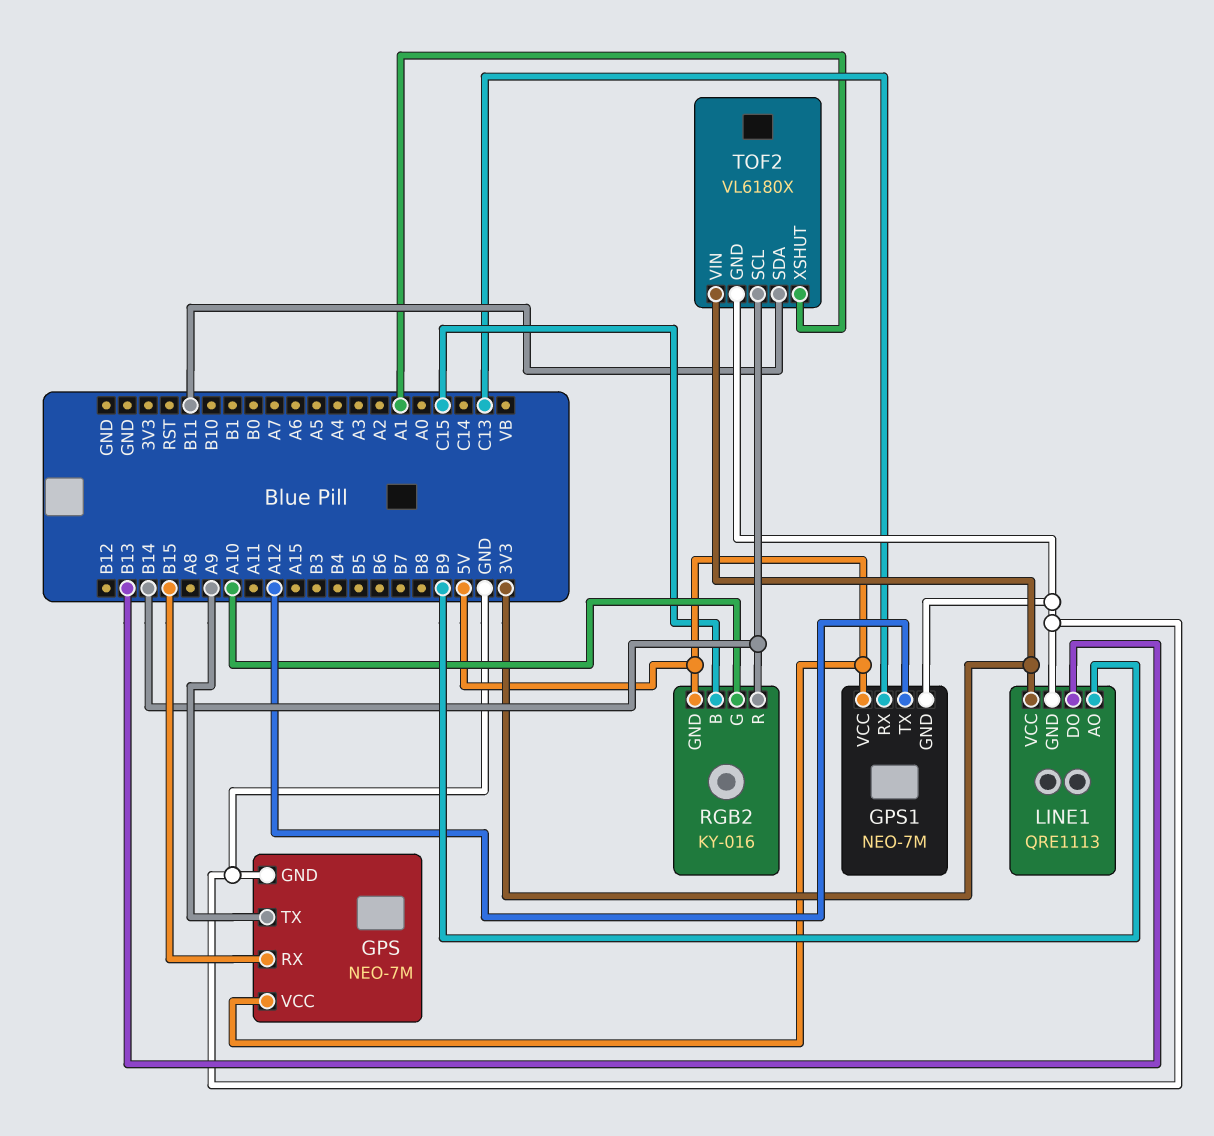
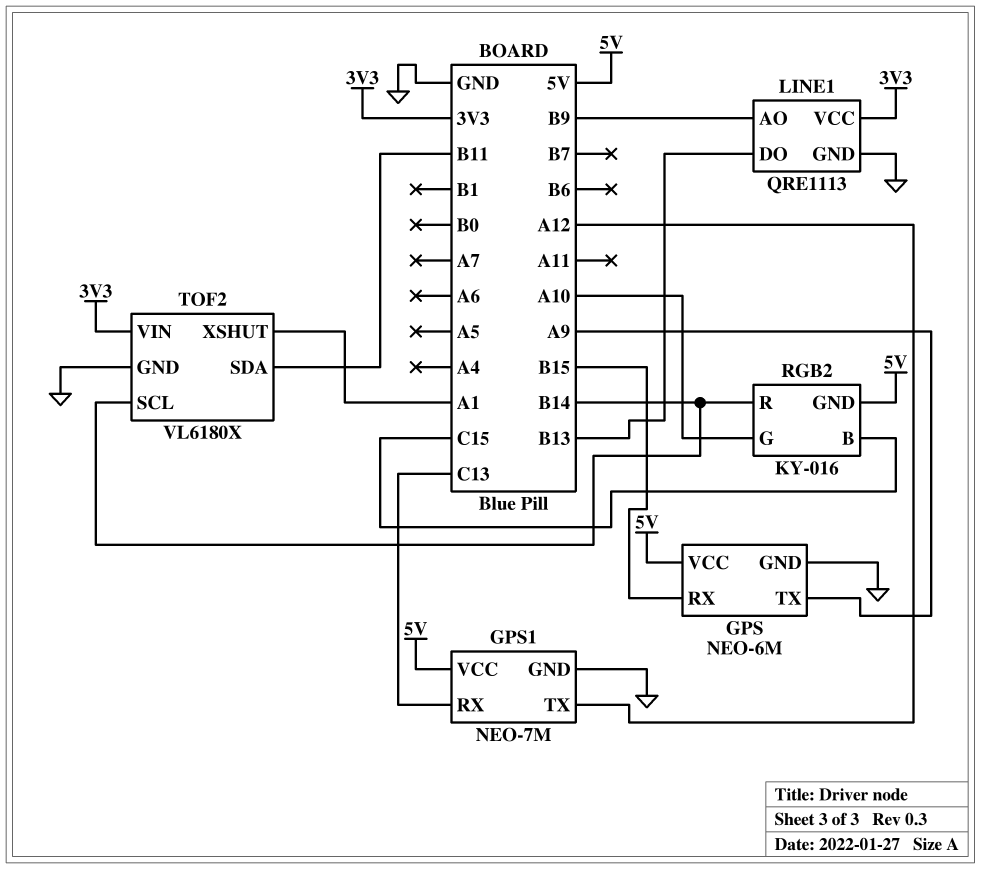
GPS: NEO-7M -> NEO-6M

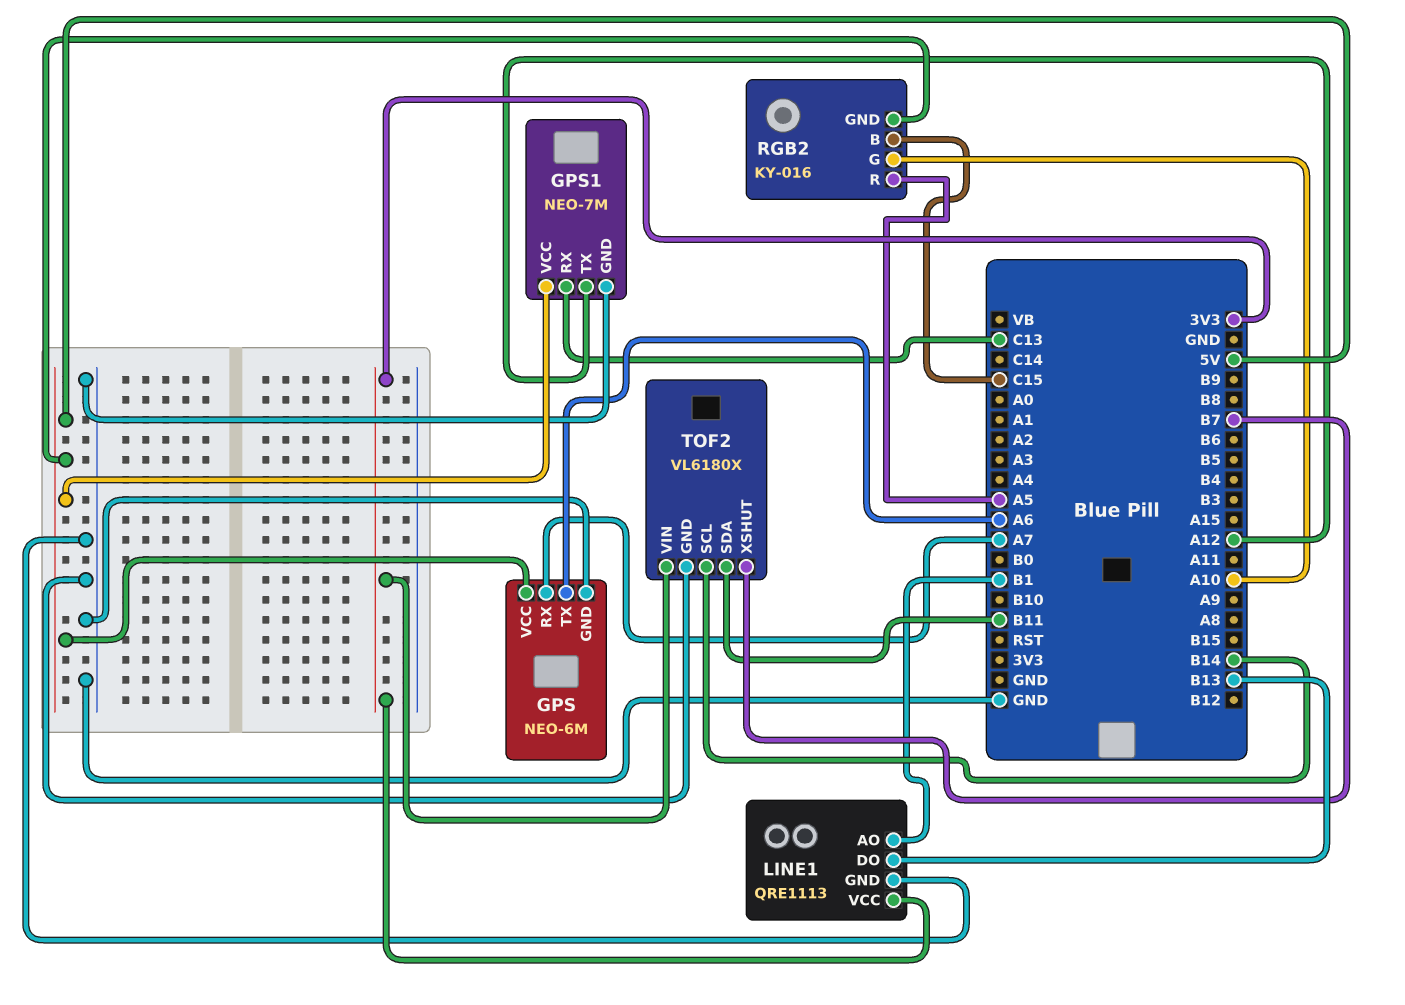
GPS pin RX: B15 -> A7
GPS pin TX: A9 -> A6
LINE1 pin AO: B9 -> B1
RGB2 pin R: B14 -> A5
TOF2 pin XSHUT: A1 -> B7

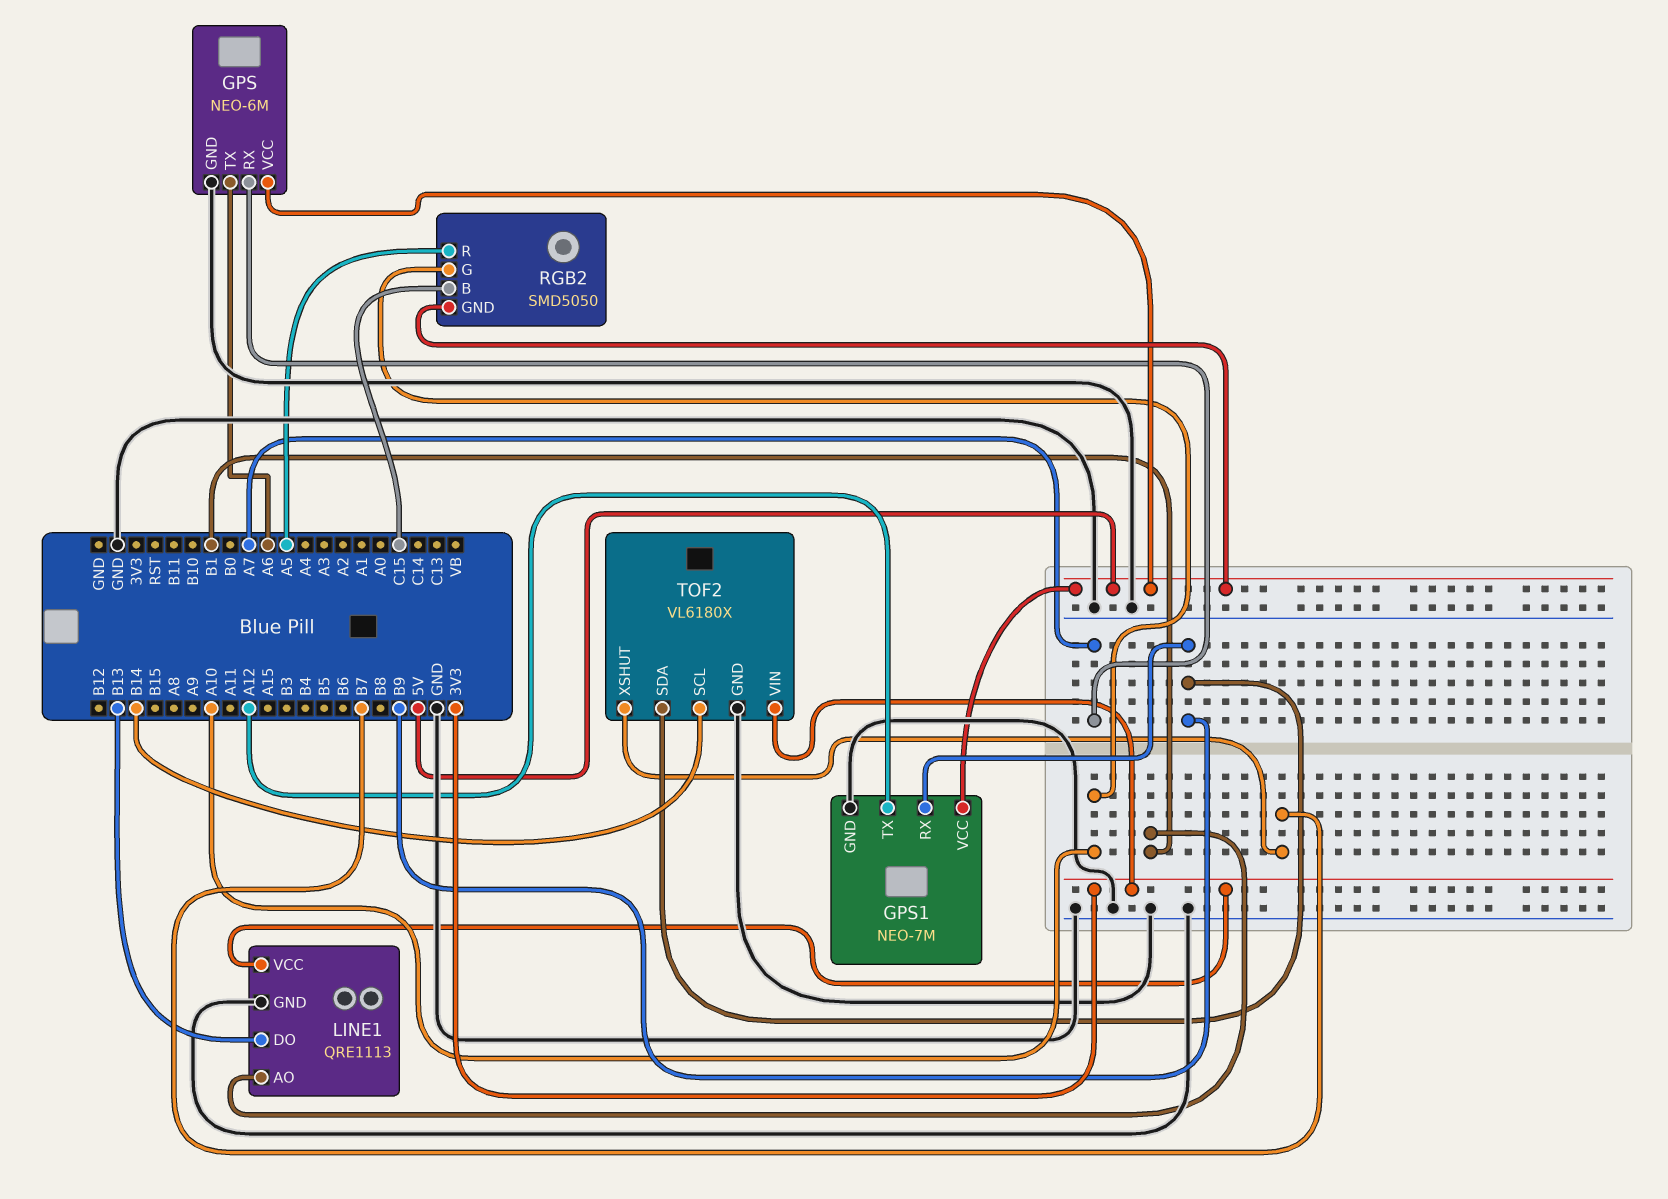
GPS1 pin RX: C13 -> B9
RGB2: KY-016 -> SMD5050
TOF2 pin SDA: B11 -> B9

